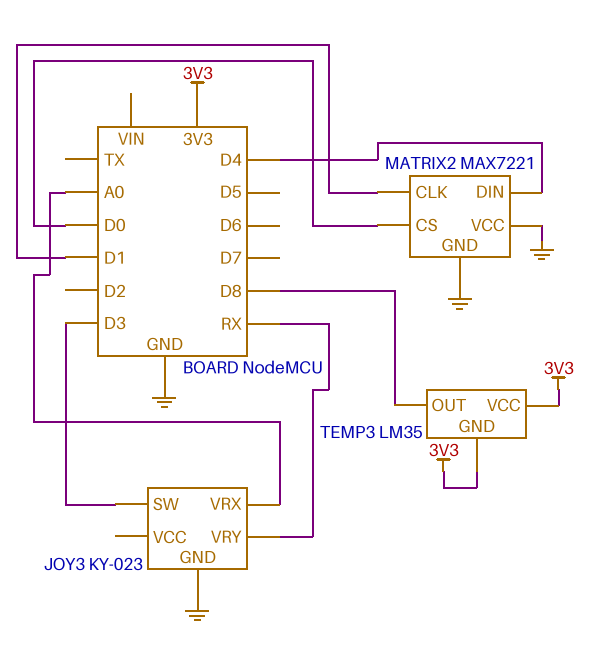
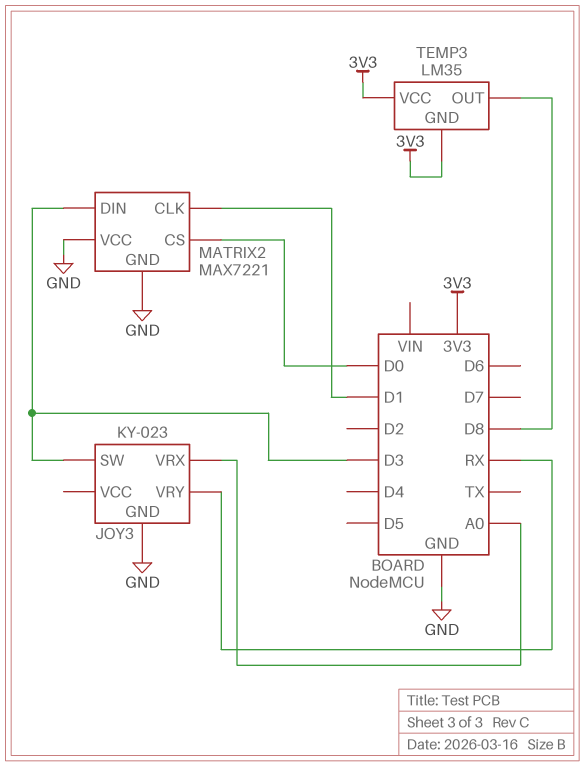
MATRIX2 pin DIN: D4 -> D3

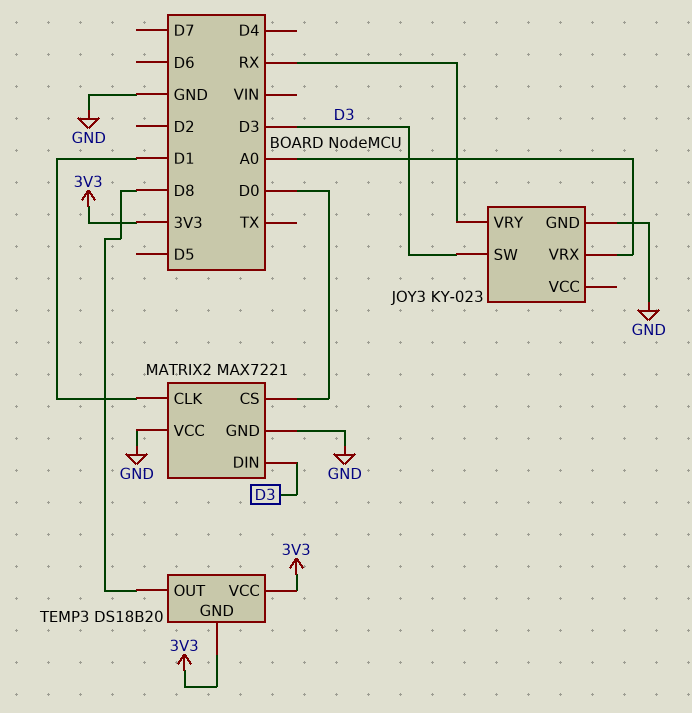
TEMP3: LM35 -> DS18B20

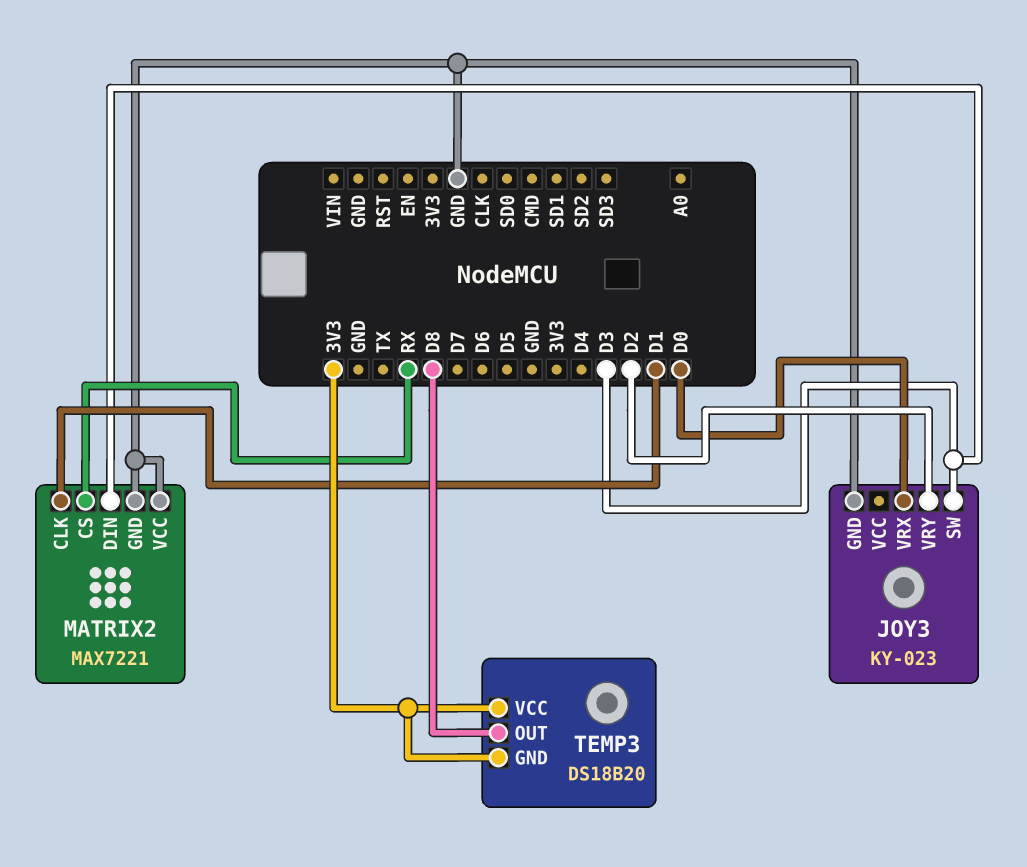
JOY3 pin VRX: A0 -> D0
JOY3 pin VRY: RX -> D2
MATRIX2 pin CS: D0 -> RX

